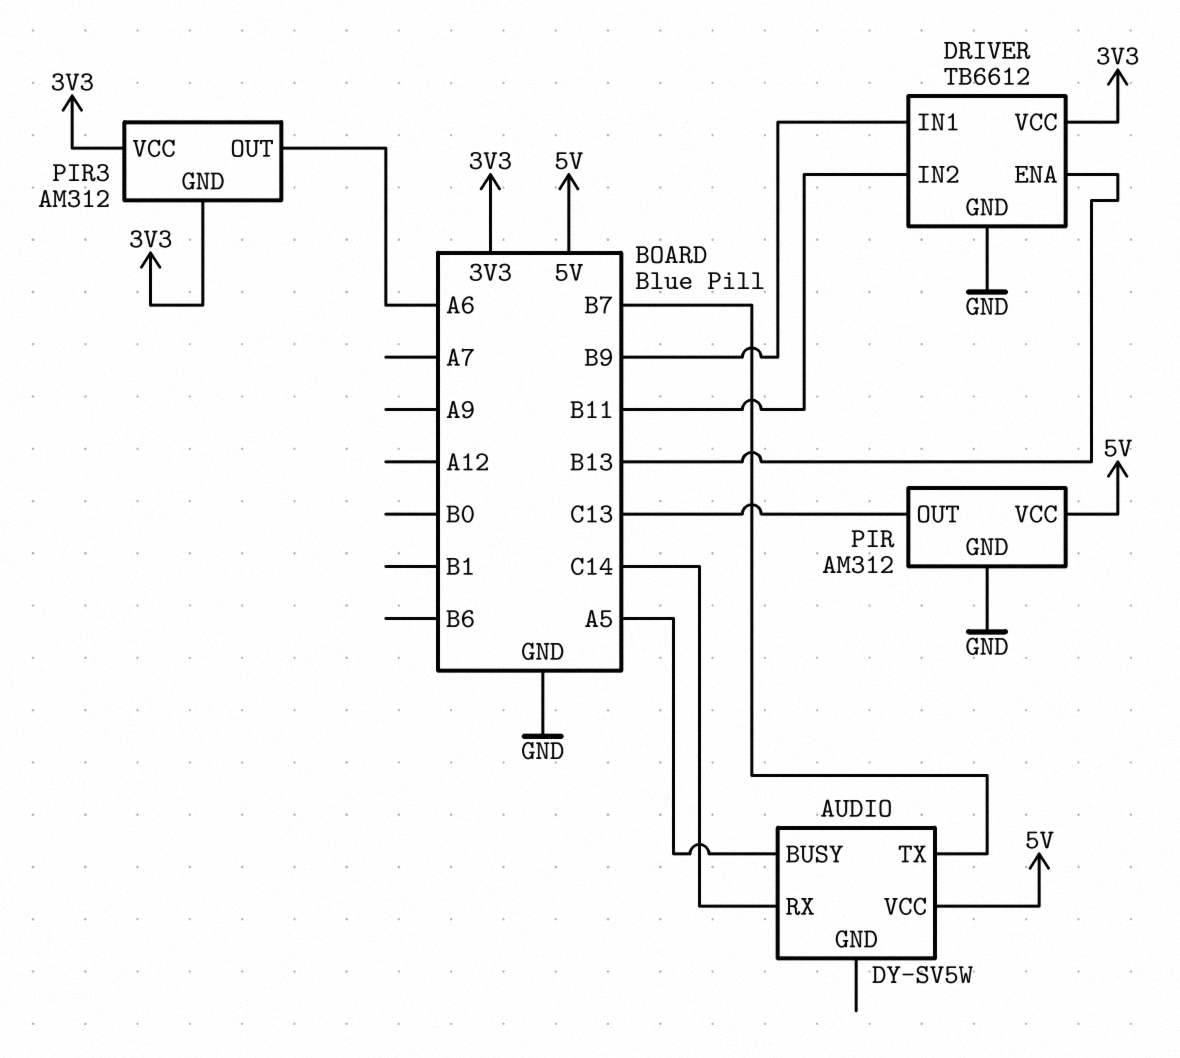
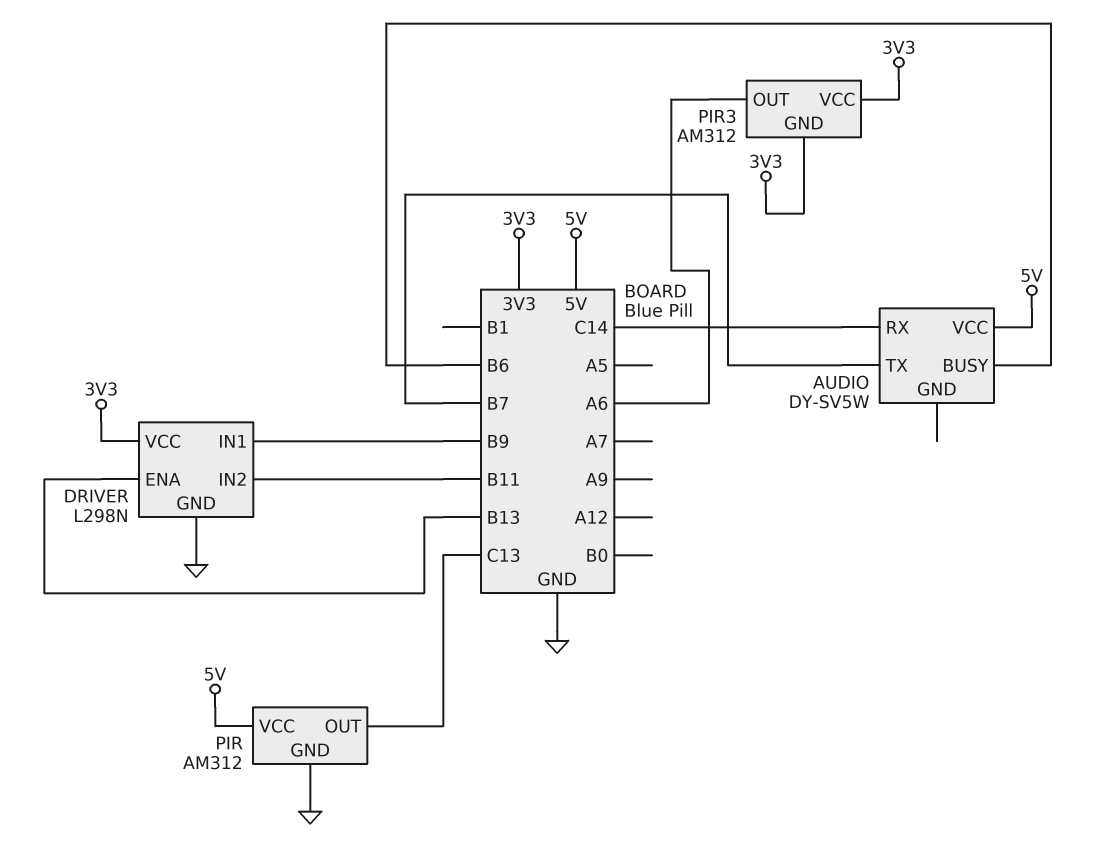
AUDIO pin BUSY: A5 -> B6
DRIVER: TB6612 -> L298N

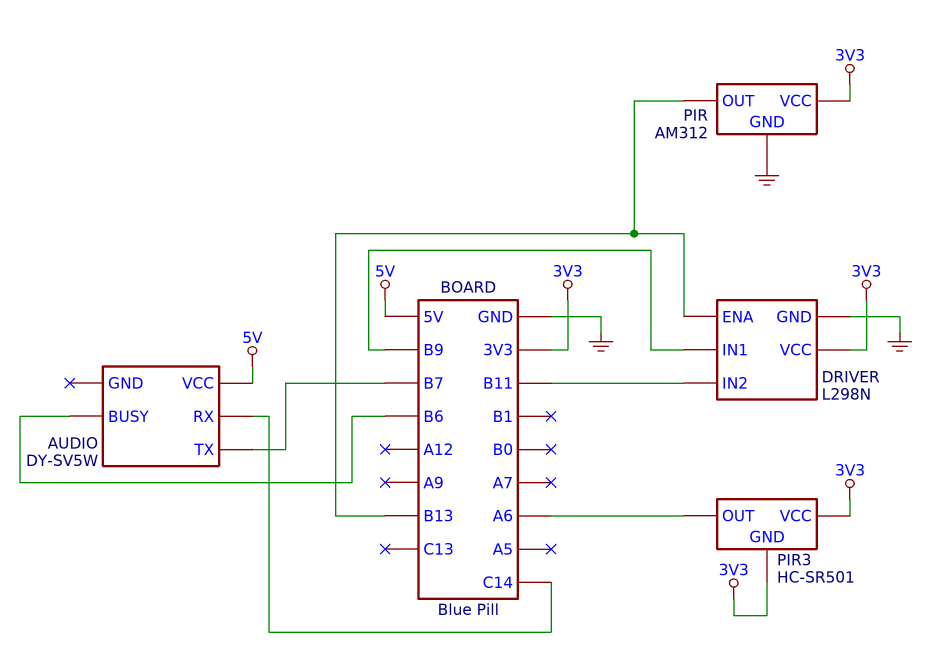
PIR pin OUT: C13 -> B13
PIR pin VCC: 5V -> 3V3
PIR3: AM312 -> HC-SR501

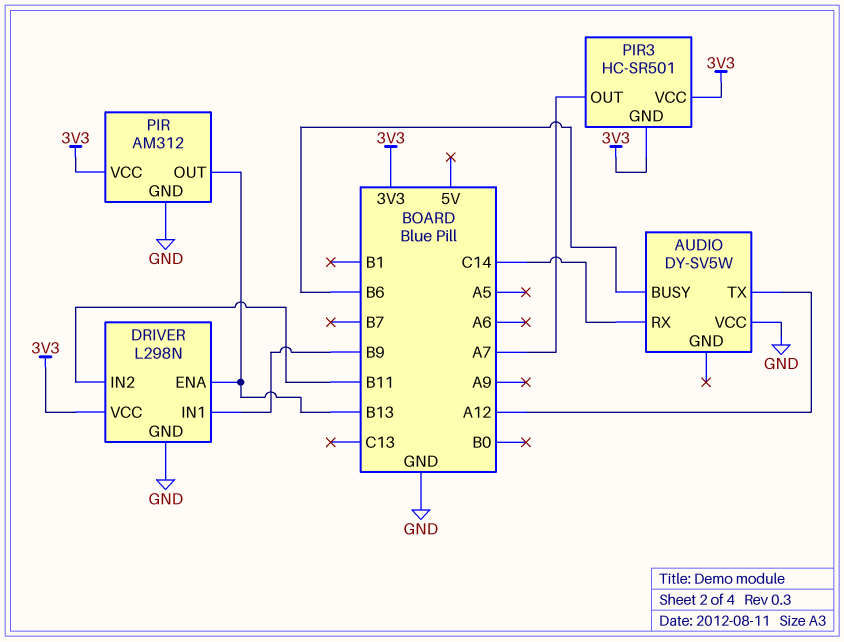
AUDIO pin TX: B7 -> A12
AUDIO pin VCC: 5V -> GND
PIR3 pin OUT: A6 -> A7

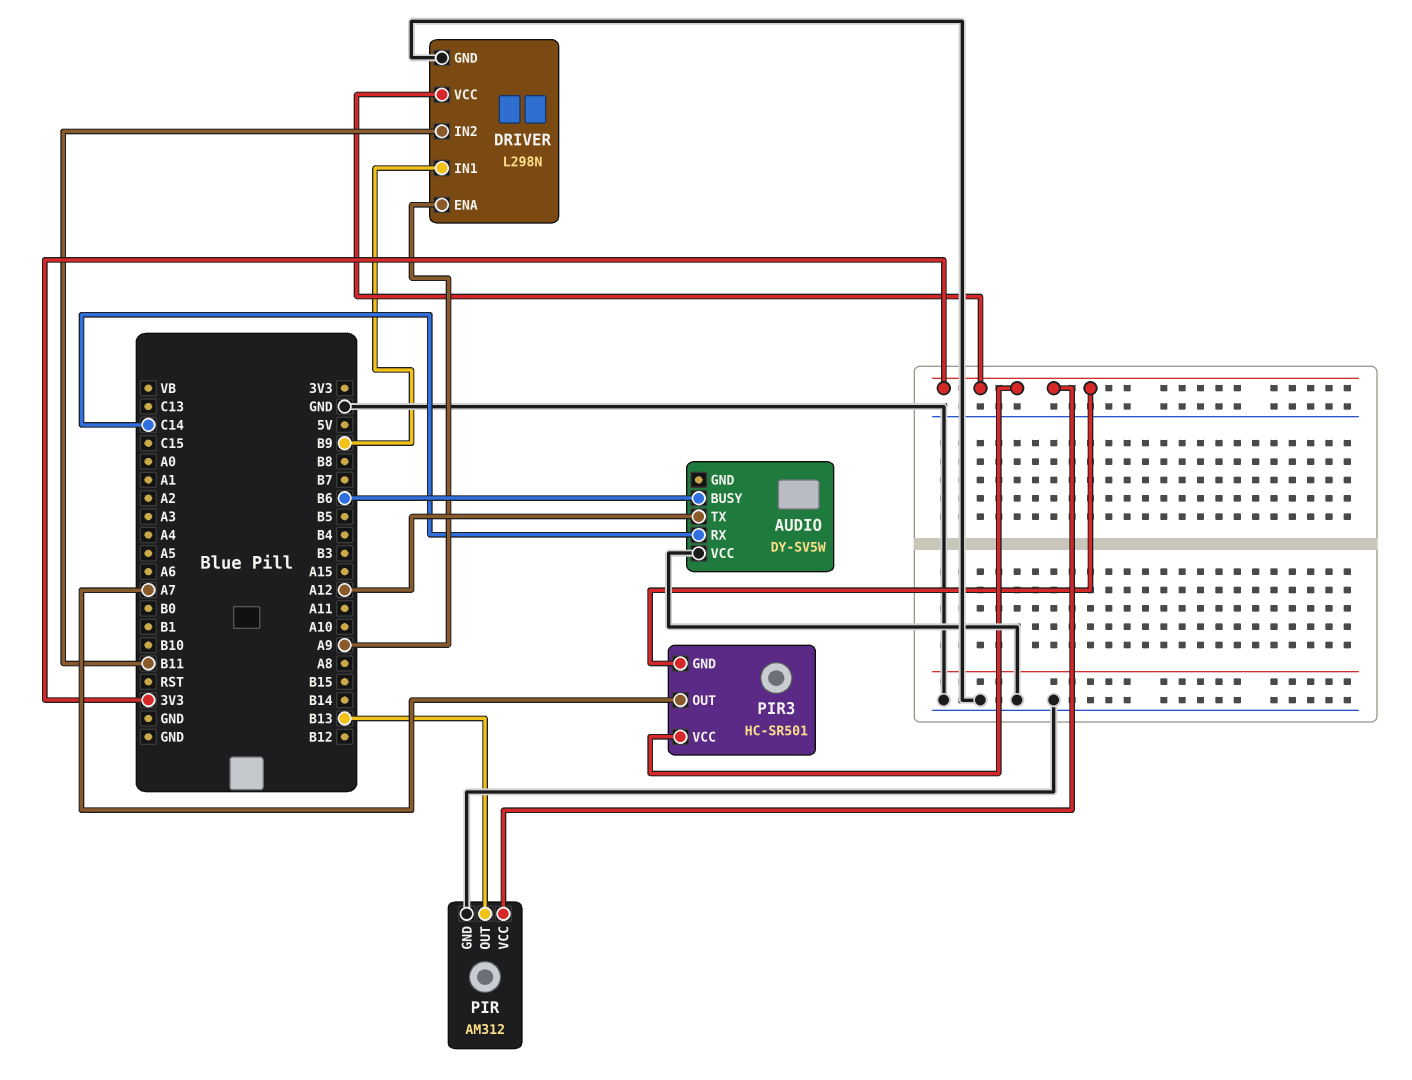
DRIVER pin ENA: B13 -> A9

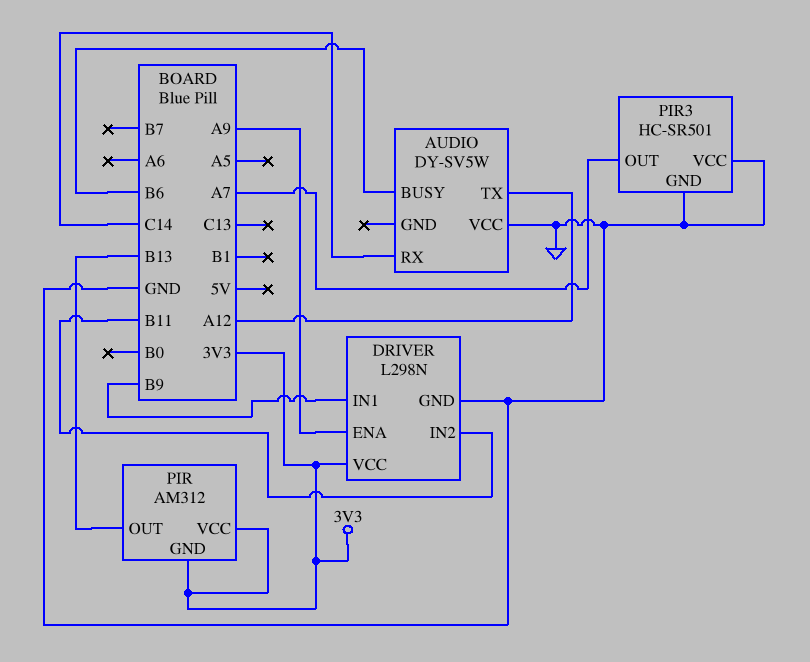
PIR pin GND: GND -> 3V3
PIR3 pin GND: 3V3 -> GND
PIR3 pin VCC: 3V3 -> GND

